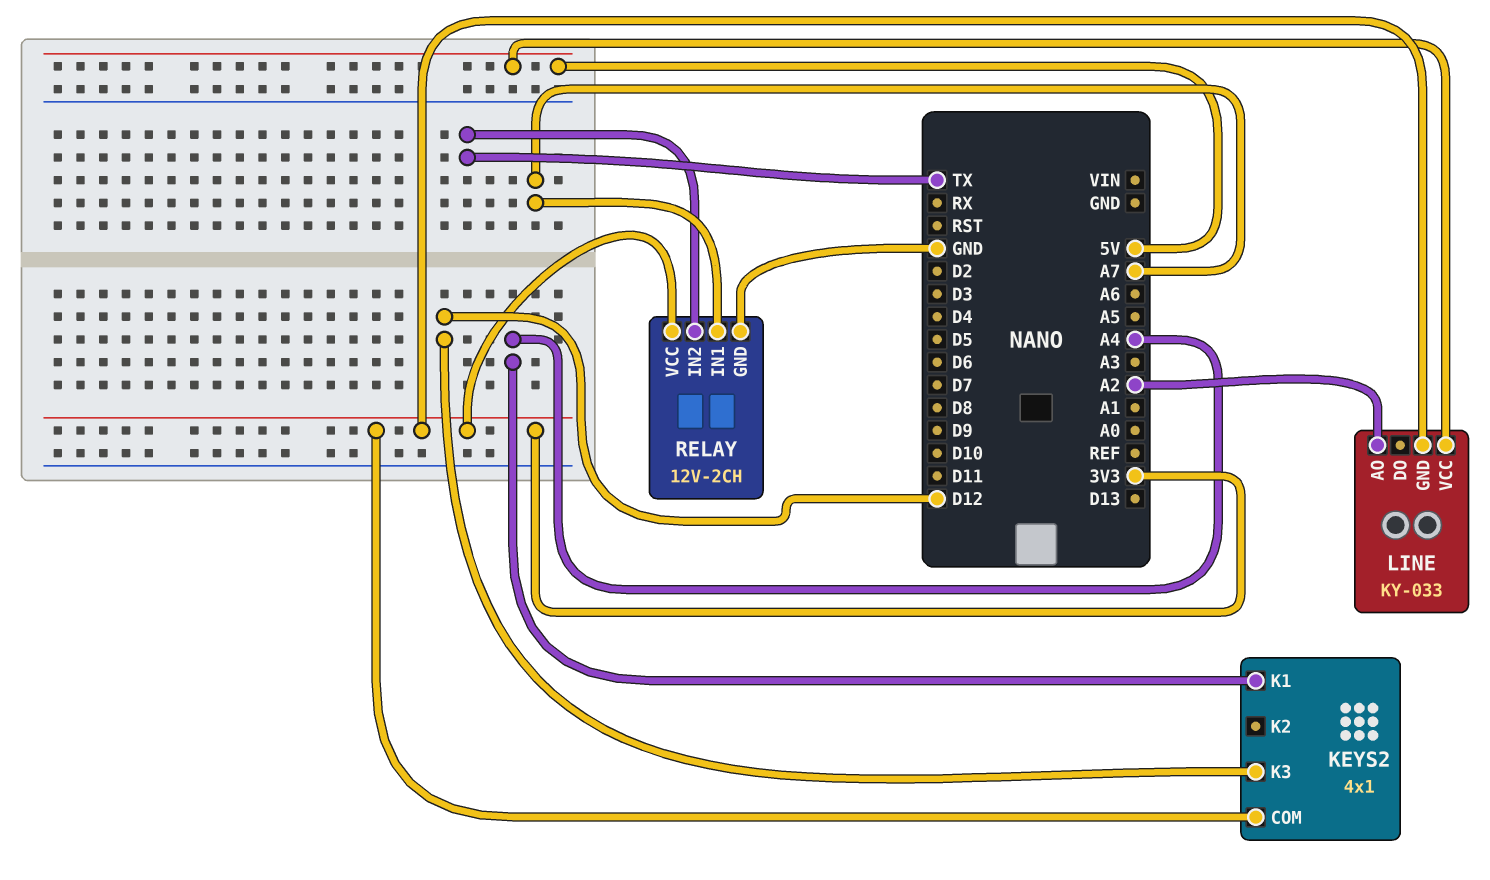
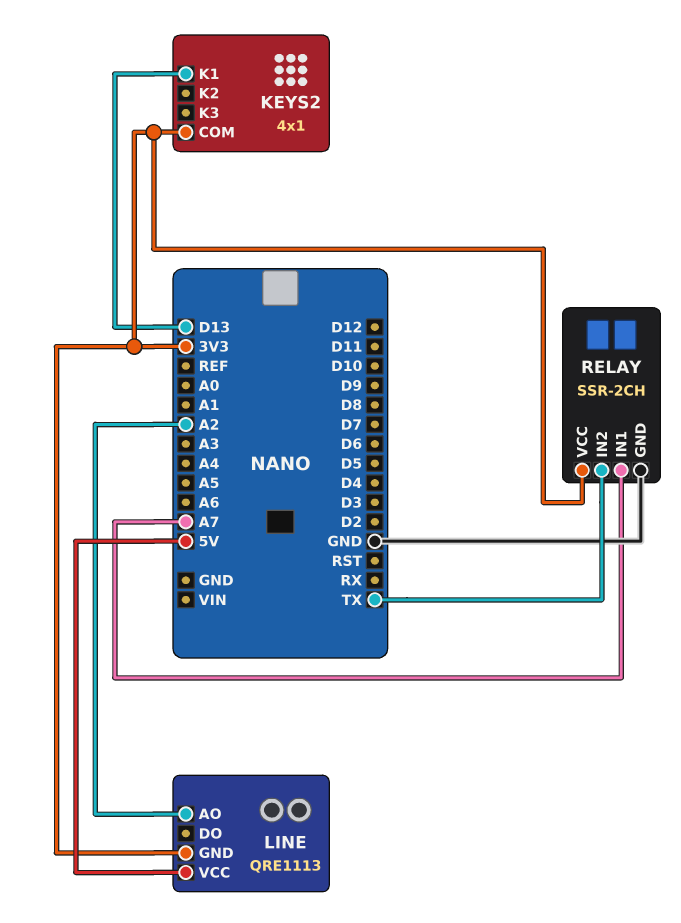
KEYS2 pin K1: A4 -> D13
KEYS2 pin K3: D12 -> none
LINE: KY-033 -> QRE1113
RELAY: 12V-2CH -> SSR-2CH

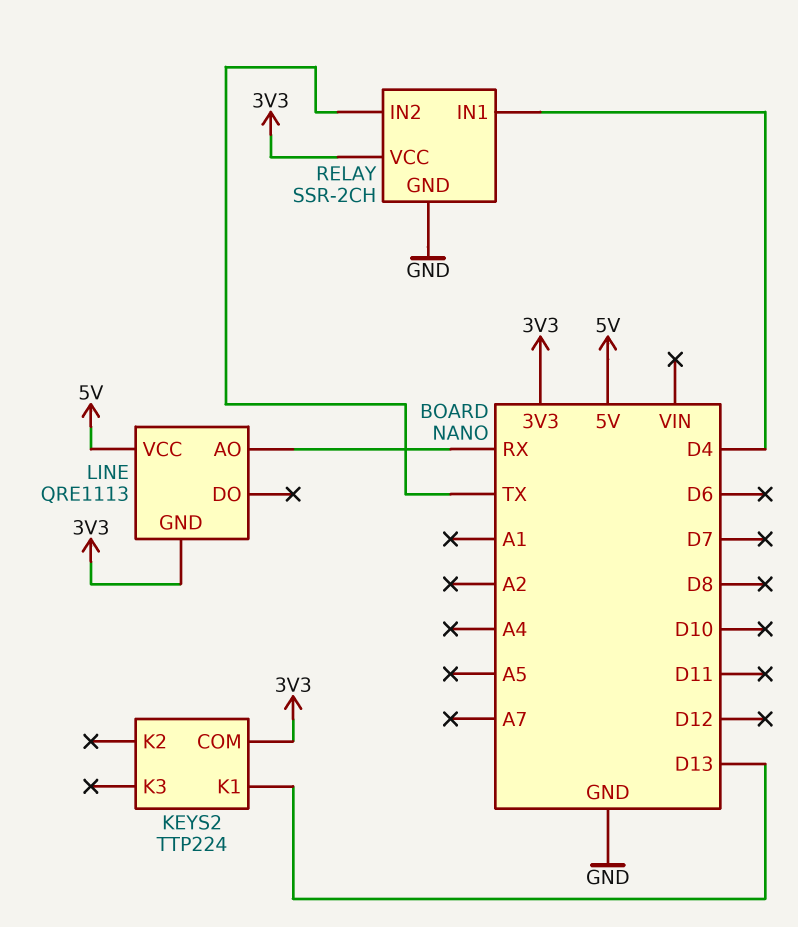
KEYS2: 4x1 -> TTP224
LINE pin AO: A2 -> RX
RELAY pin IN1: A7 -> D4

